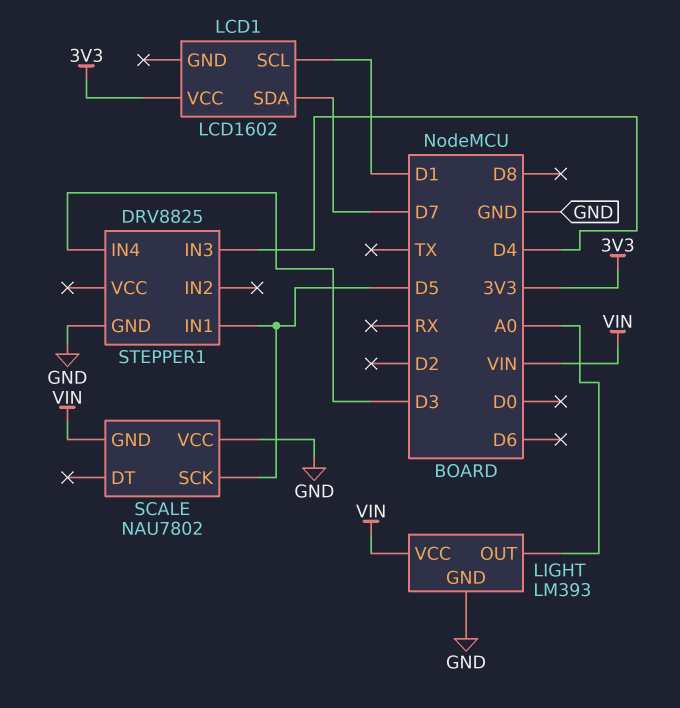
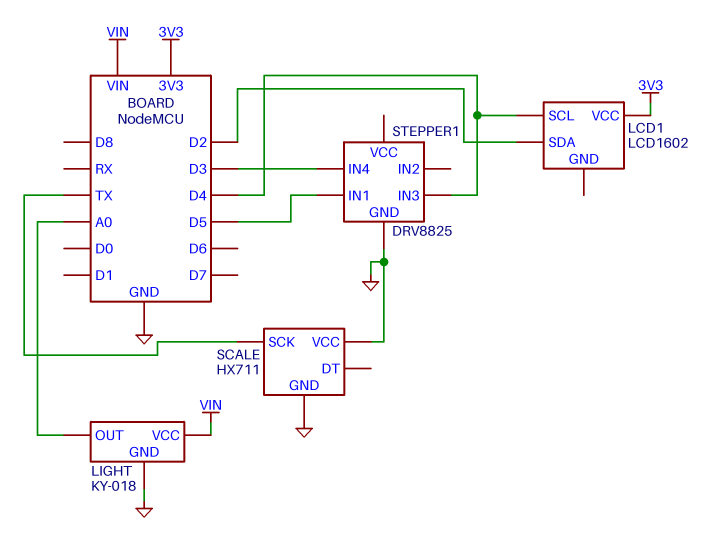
LCD1 pin SCL: D1 -> D4
LCD1 pin SDA: D7 -> D2
LIGHT: LM393 -> KY-018
SCALE: NAU7802 -> HX711
SCALE pin GND: VIN -> GND
SCALE pin SCK: D5 -> TX

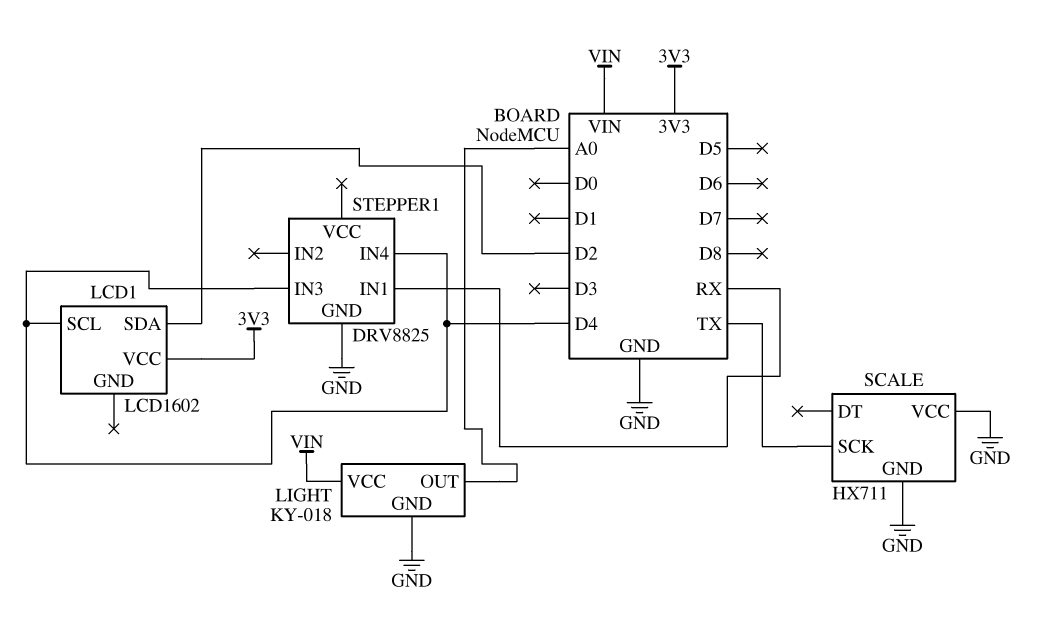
STEPPER1 pin IN1: D5 -> RX
STEPPER1 pin IN4: D3 -> D4

